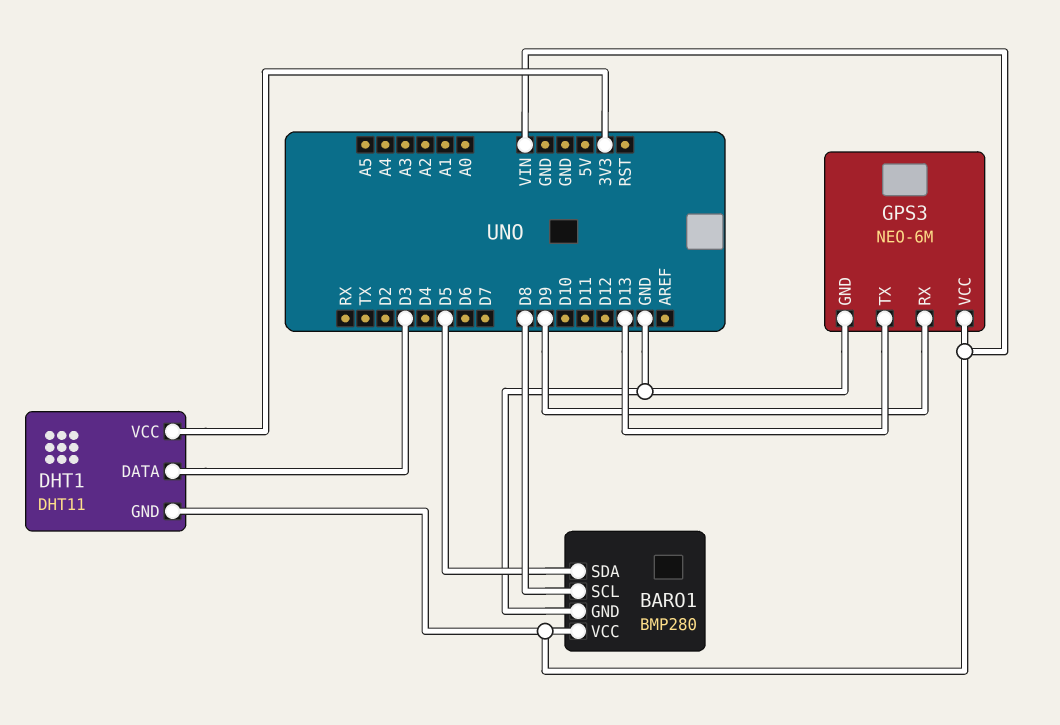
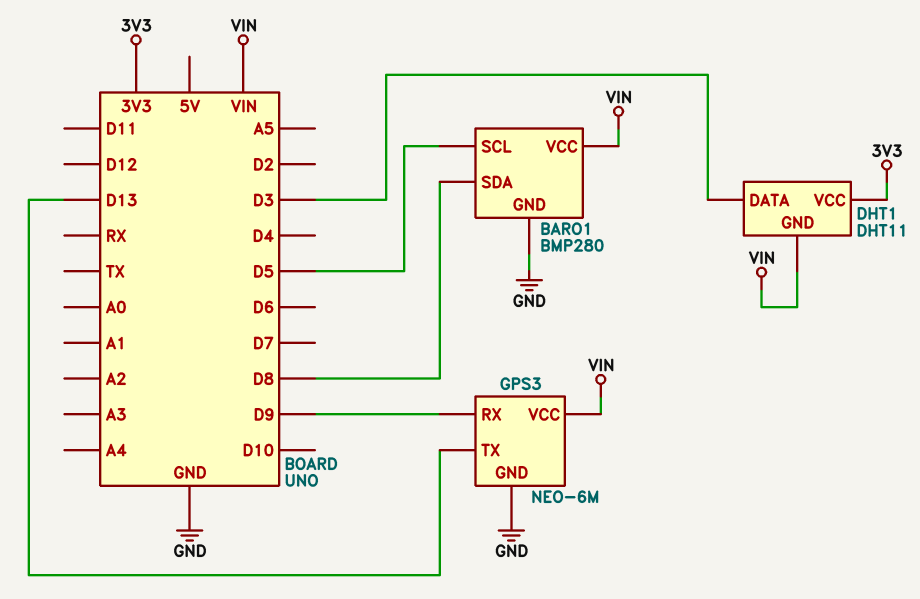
BARO1 pin SCL: D8 -> D5
BARO1 pin SDA: D5 -> D8

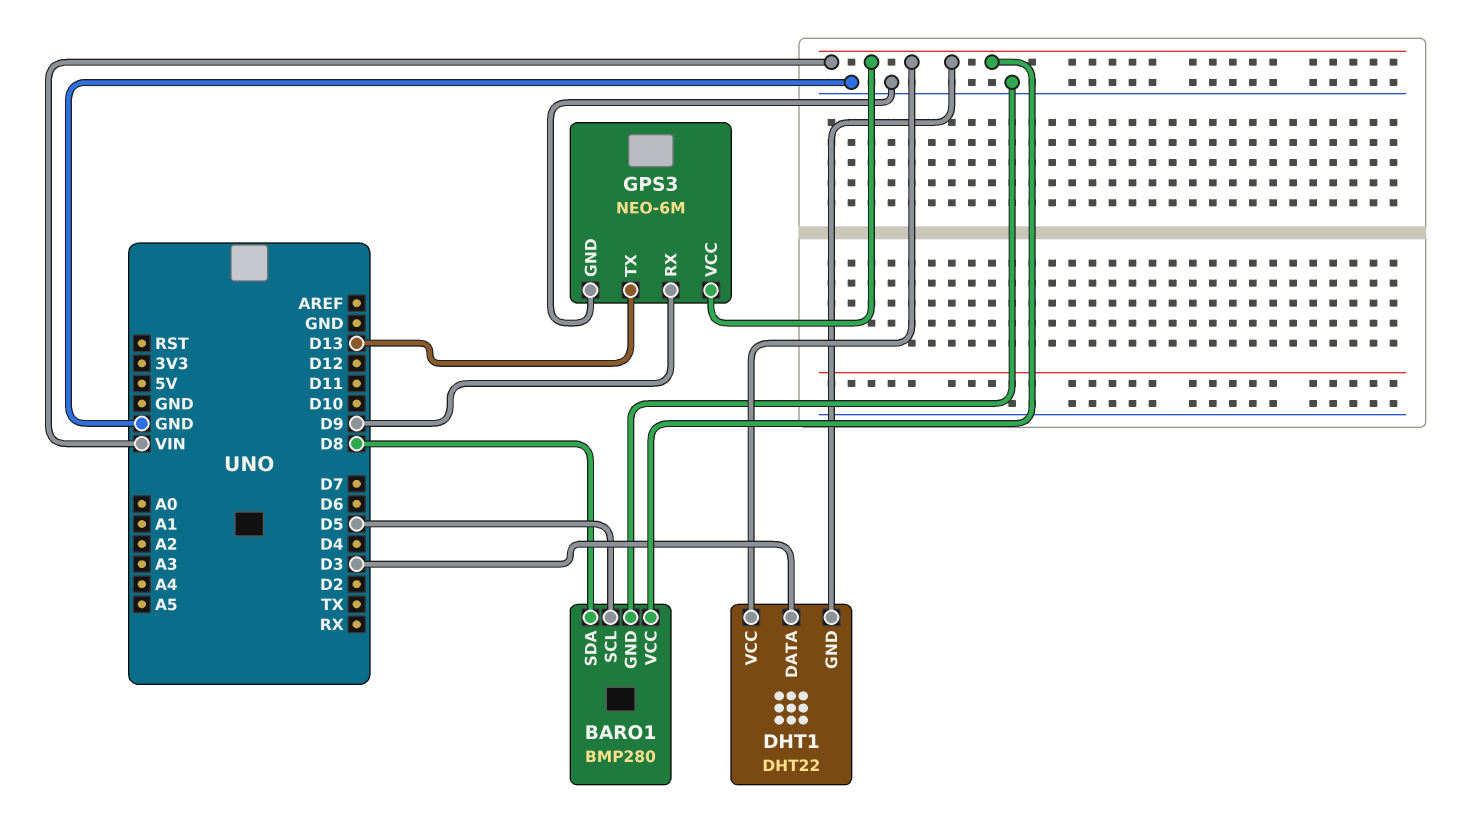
DHT1: DHT11 -> DHT22
DHT1 pin VCC: 3V3 -> VIN

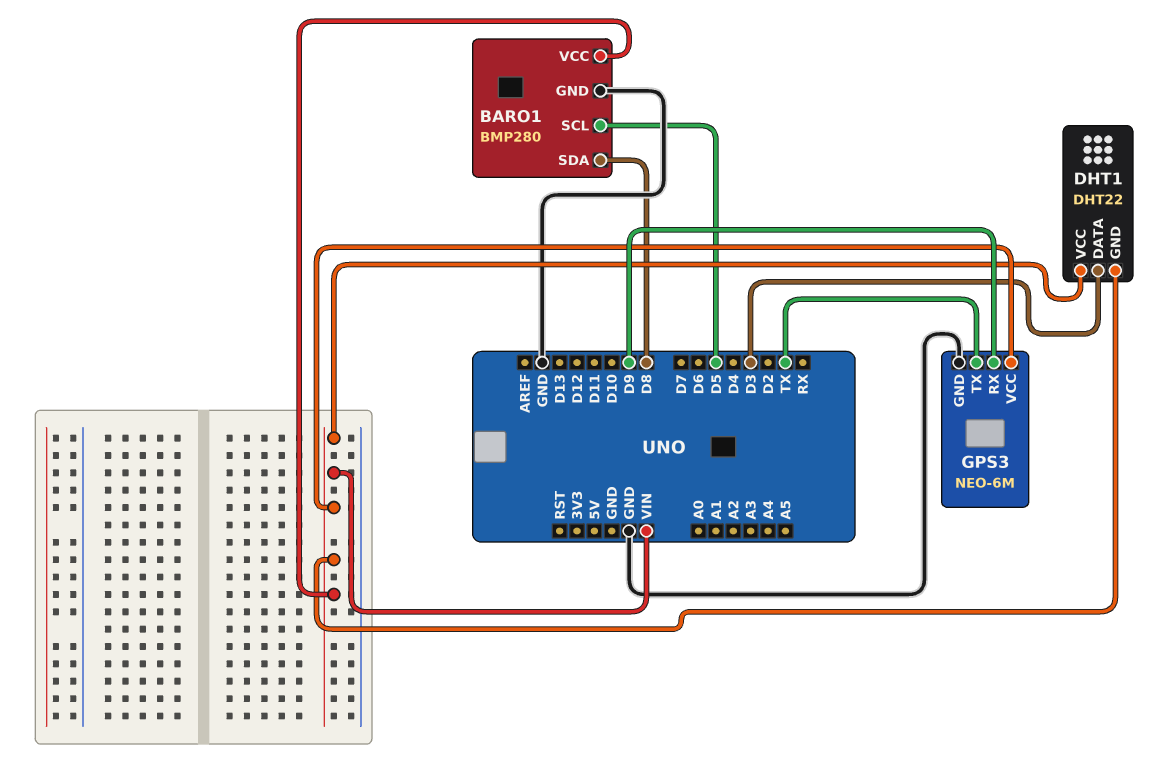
GPS3 pin TX: D13 -> TX

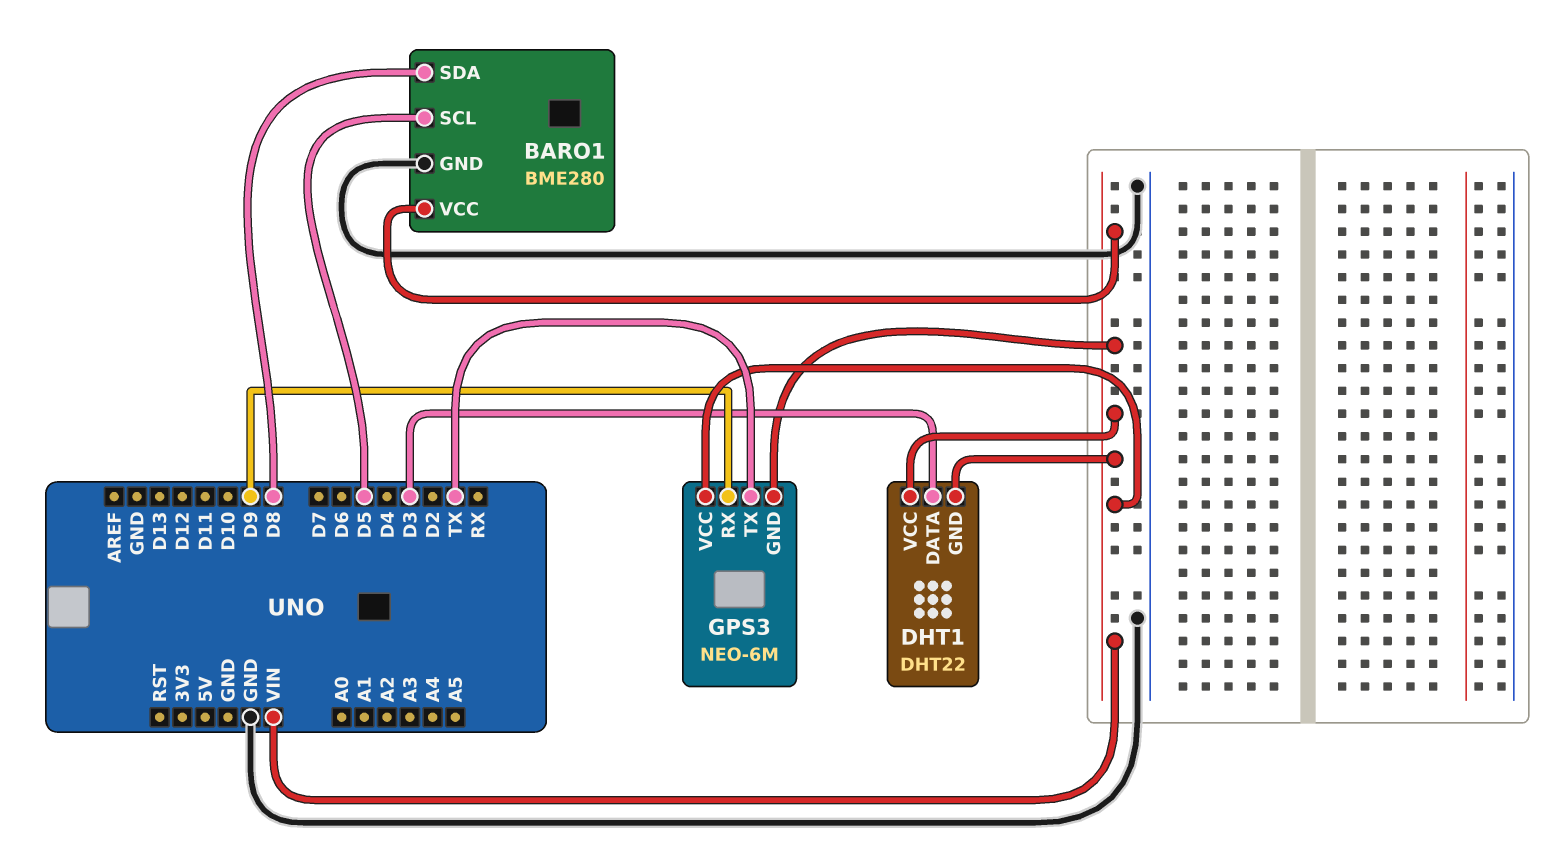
BARO1: BMP280 -> BME280
GPS3 pin GND: GND -> VIN

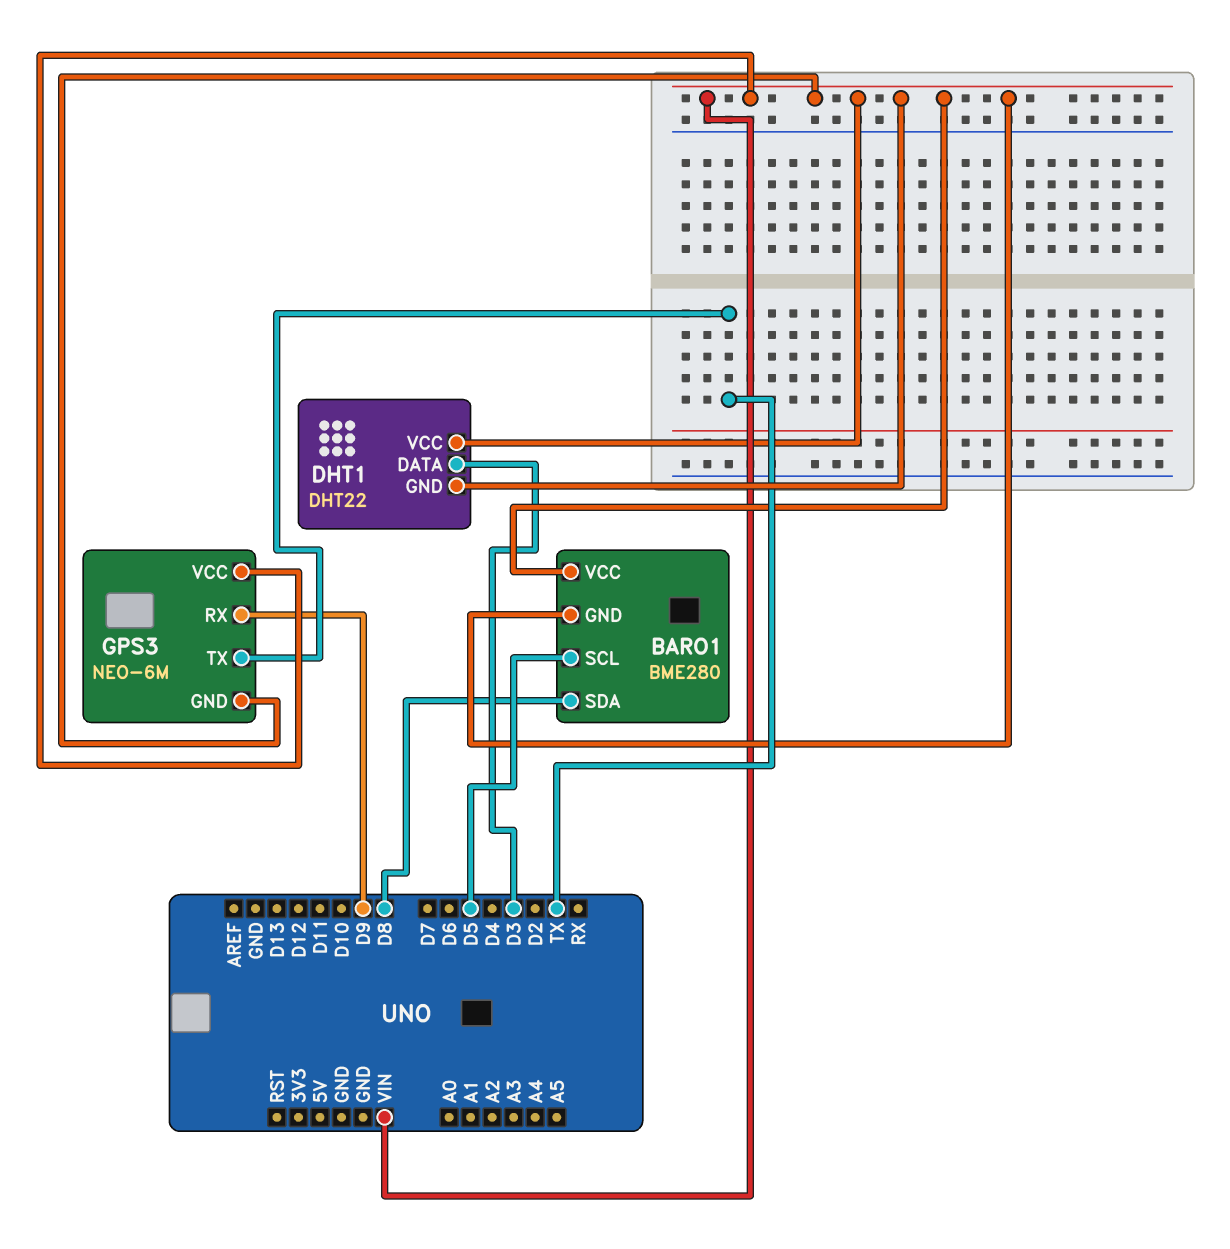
BARO1 pin GND: GND -> VIN

